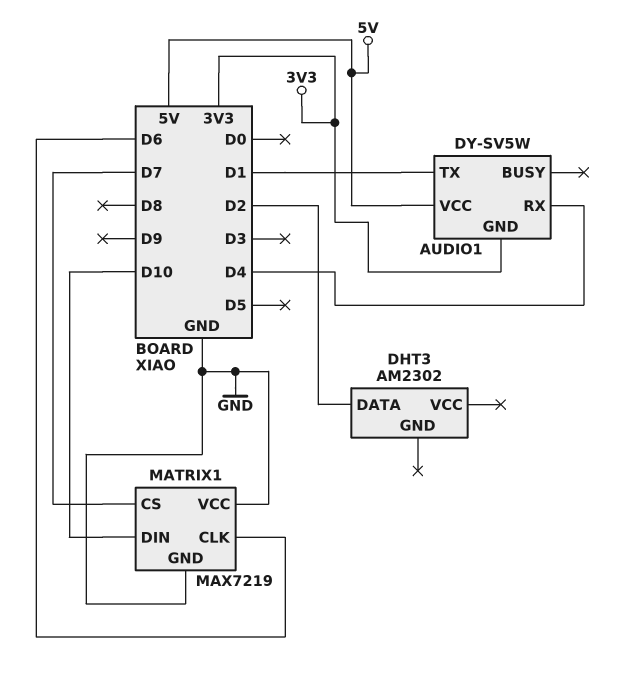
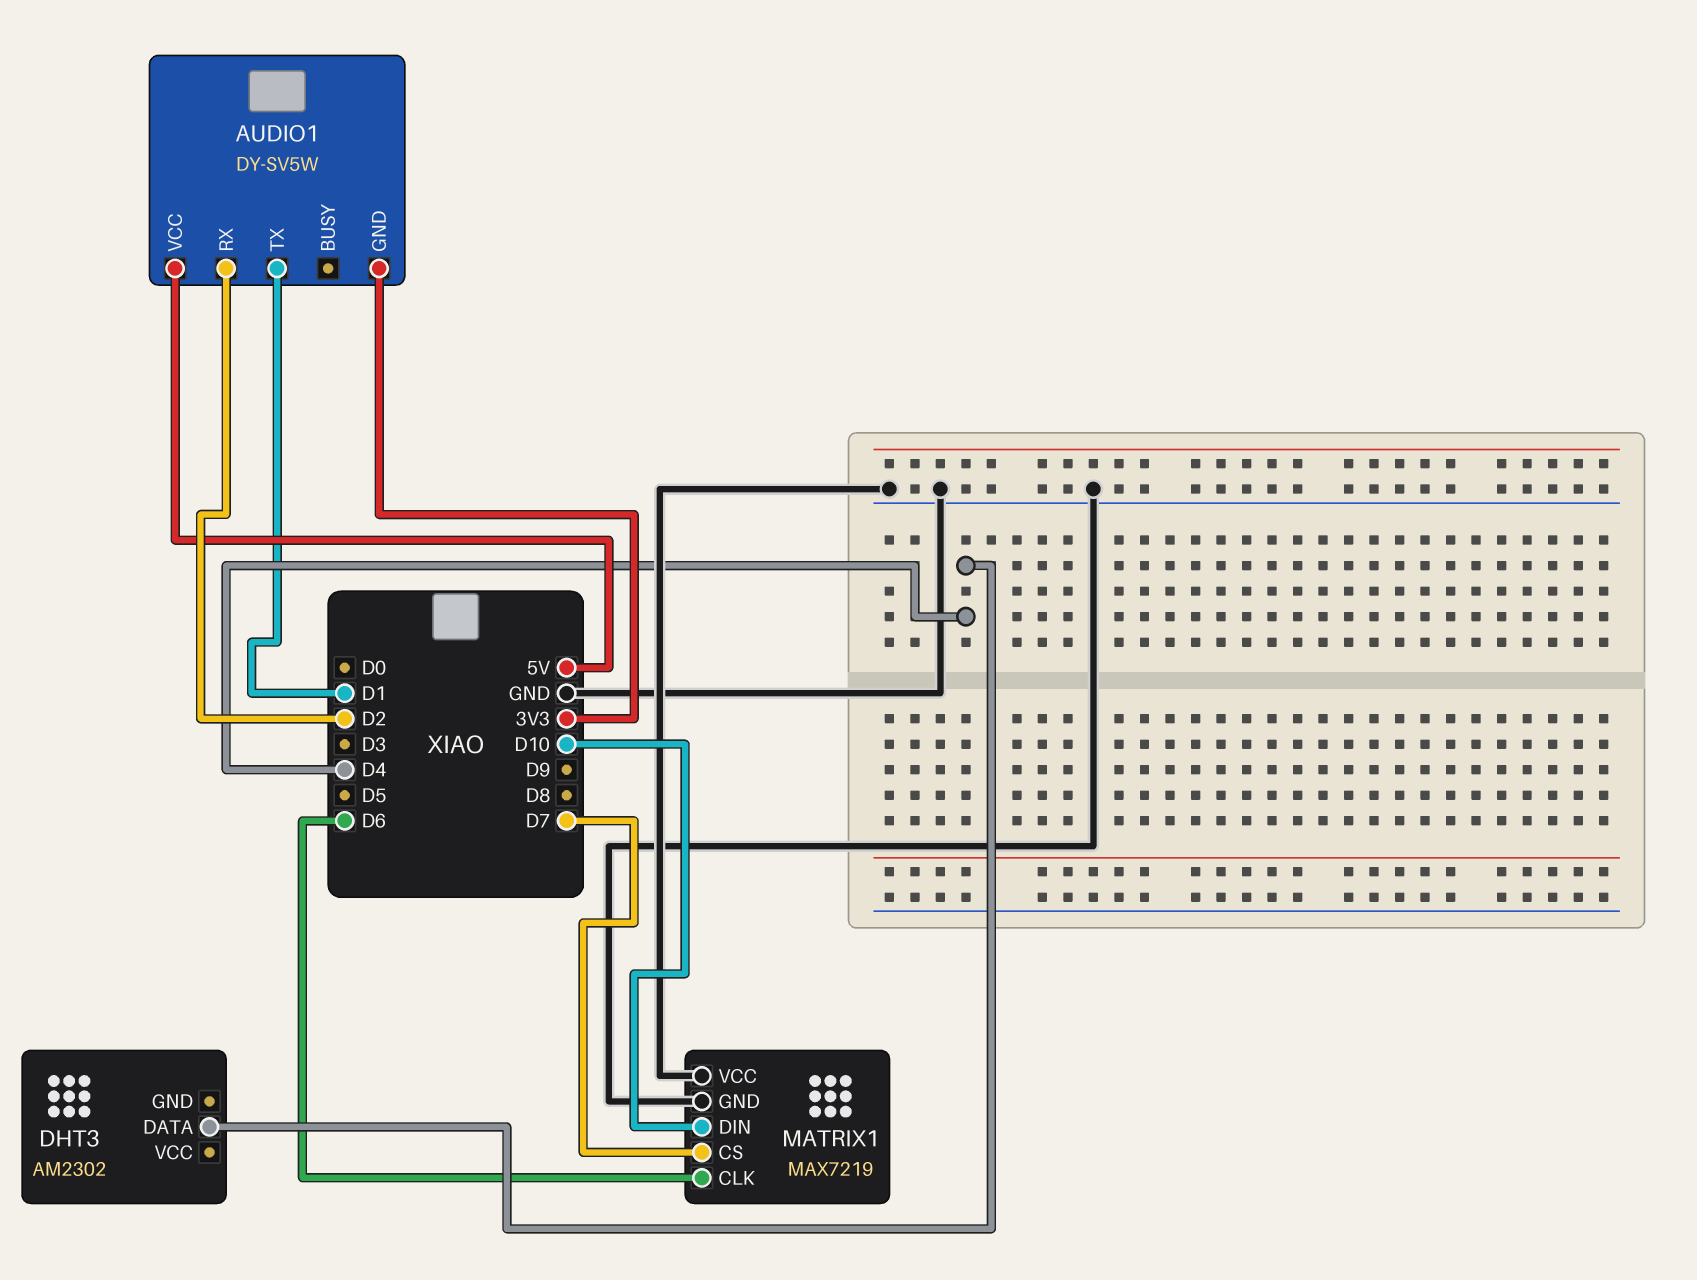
AUDIO1 pin RX: D4 -> D2
DHT3 pin DATA: D2 -> D4

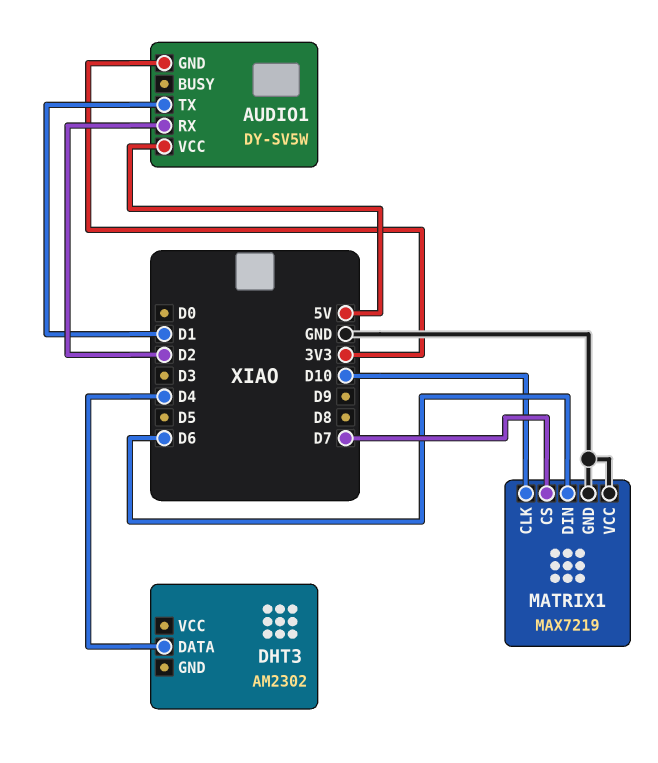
MATRIX1 pin CLK: D6 -> D10
MATRIX1 pin DIN: D10 -> D6

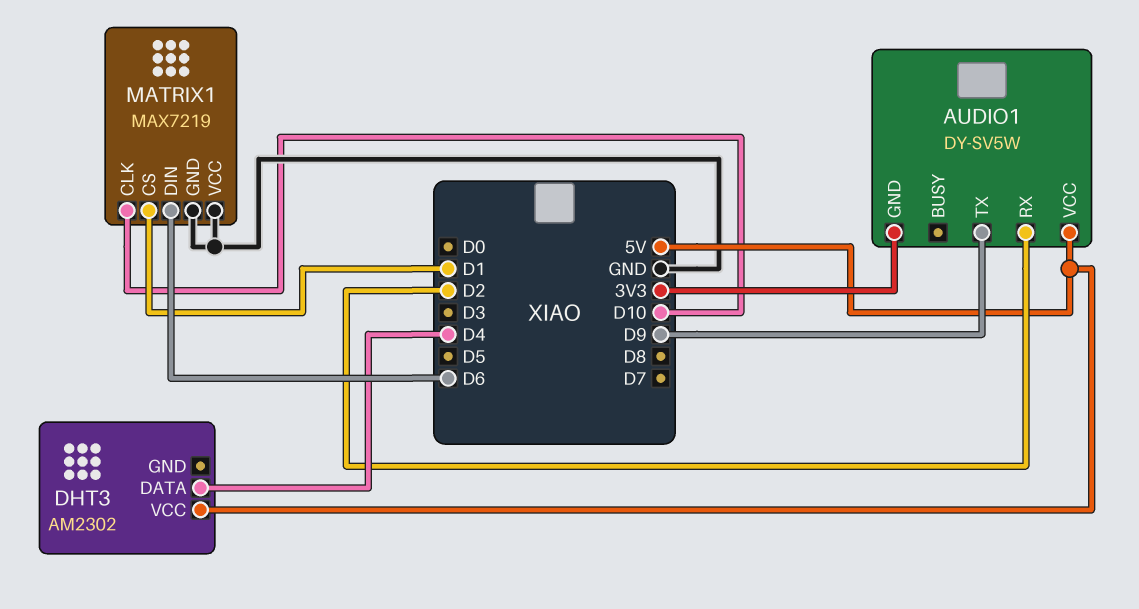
AUDIO1 pin TX: D1 -> D9
DHT3 pin VCC: none -> 5V
MATRIX1 pin CS: D7 -> D1

